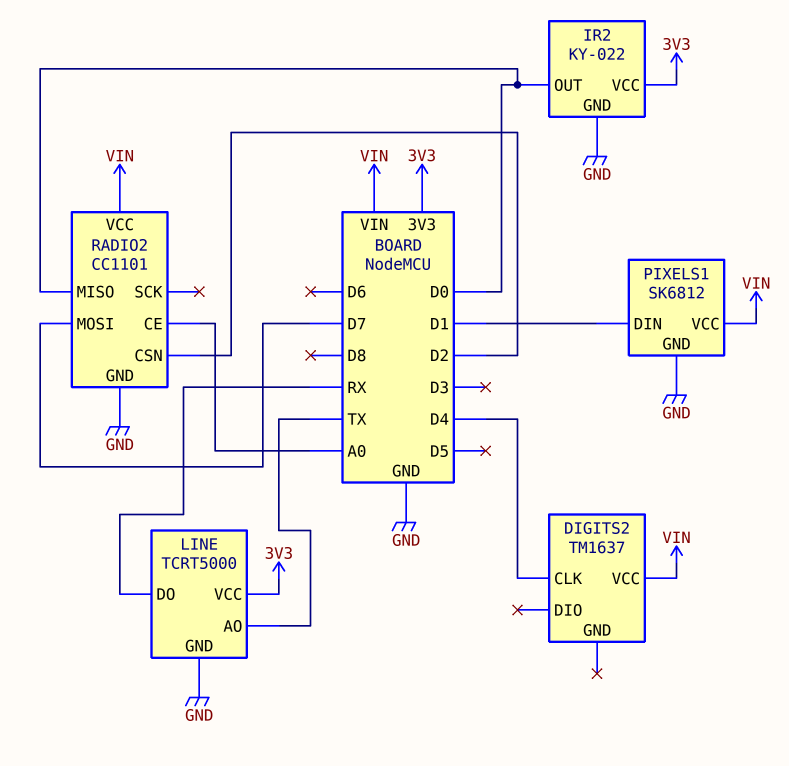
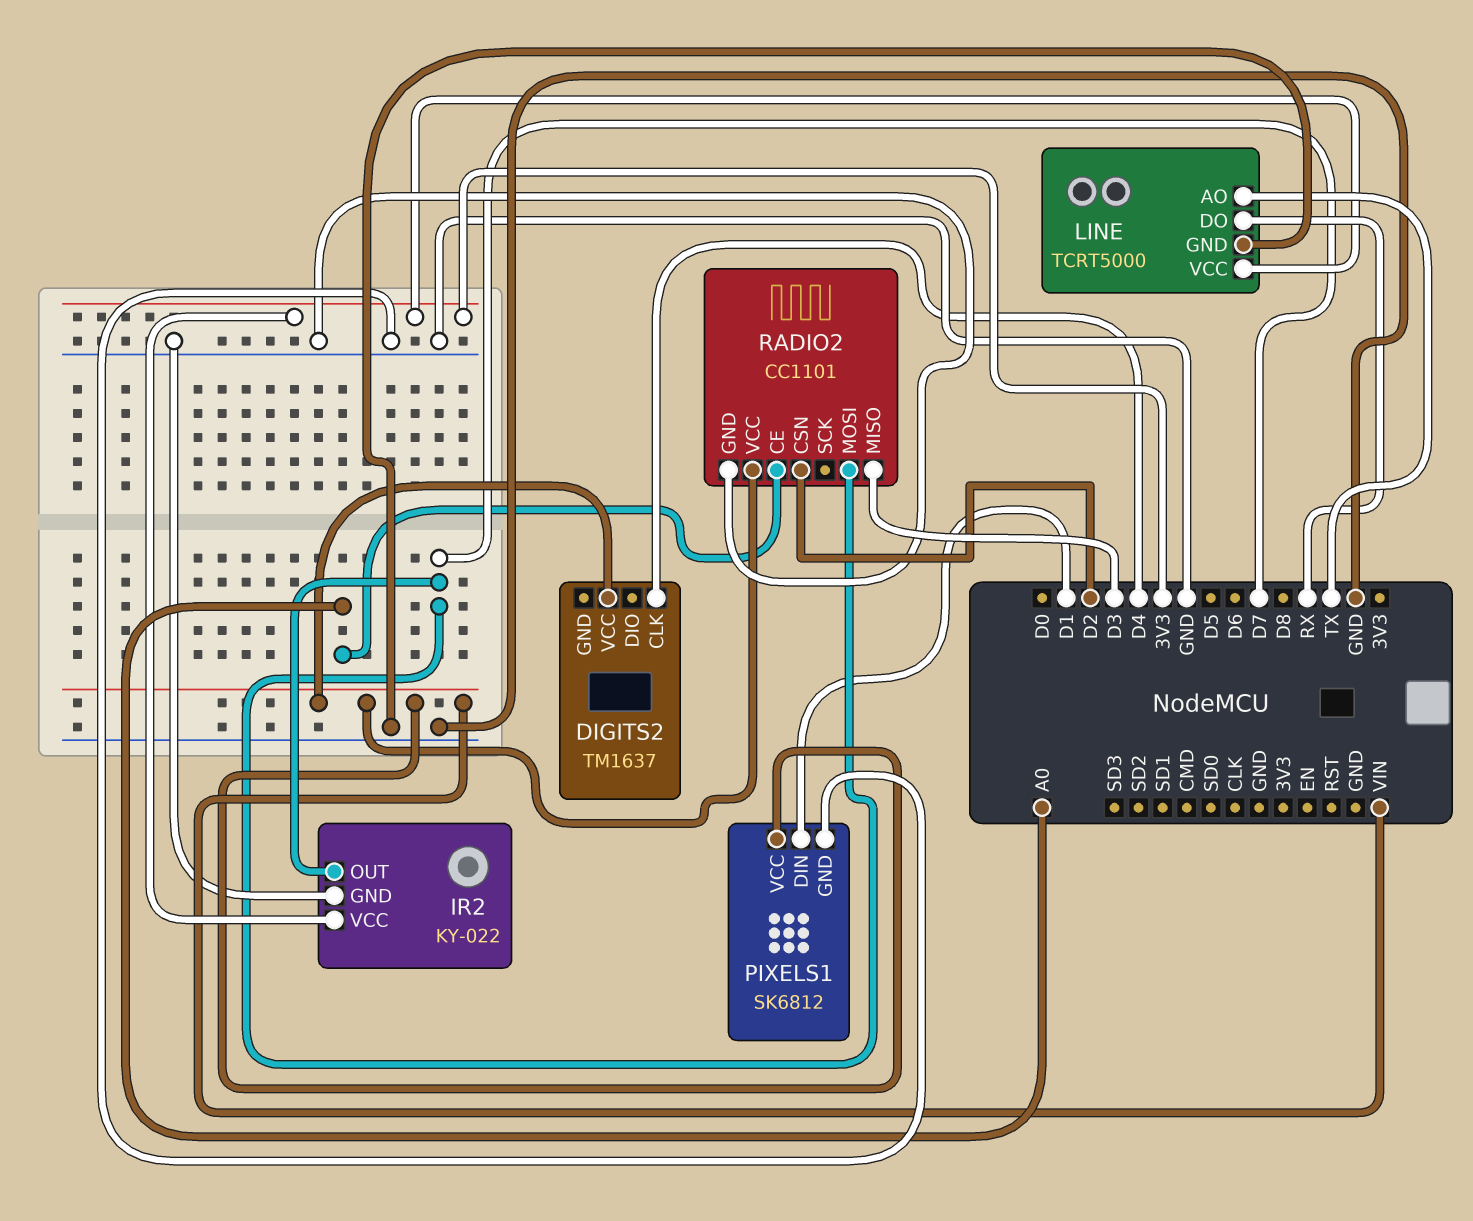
IR2 pin OUT: D0 -> D7
RADIO2 pin MISO: D0 -> D3

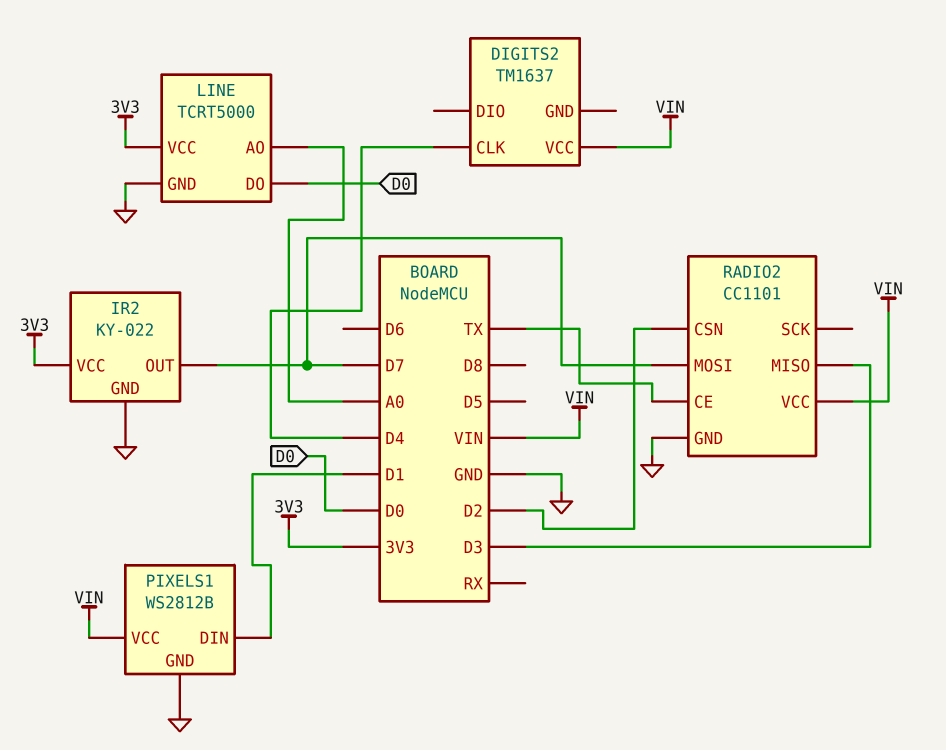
LINE pin AO: TX -> A0
LINE pin DO: RX -> D0
PIXELS1: SK6812 -> WS2812B
RADIO2 pin CE: A0 -> TX

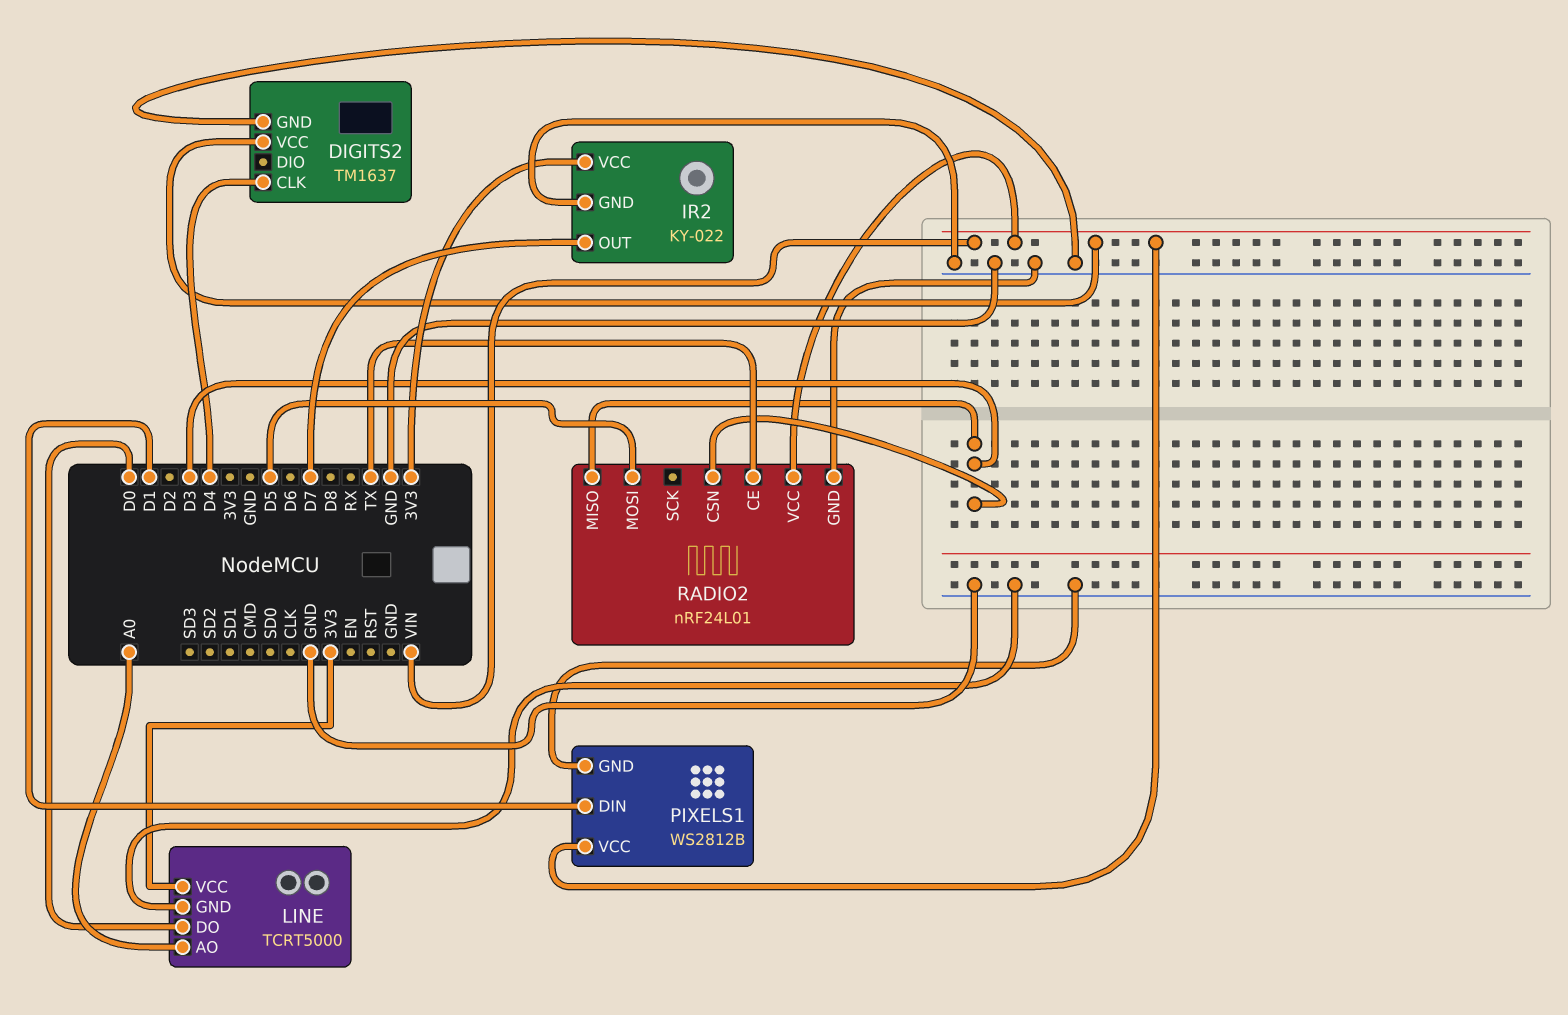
DIGITS2 pin GND: none -> GND
RADIO2: CC1101 -> nRF24L01
RADIO2 pin CSN: D2 -> D3
RADIO2 pin MOSI: D7 -> D5

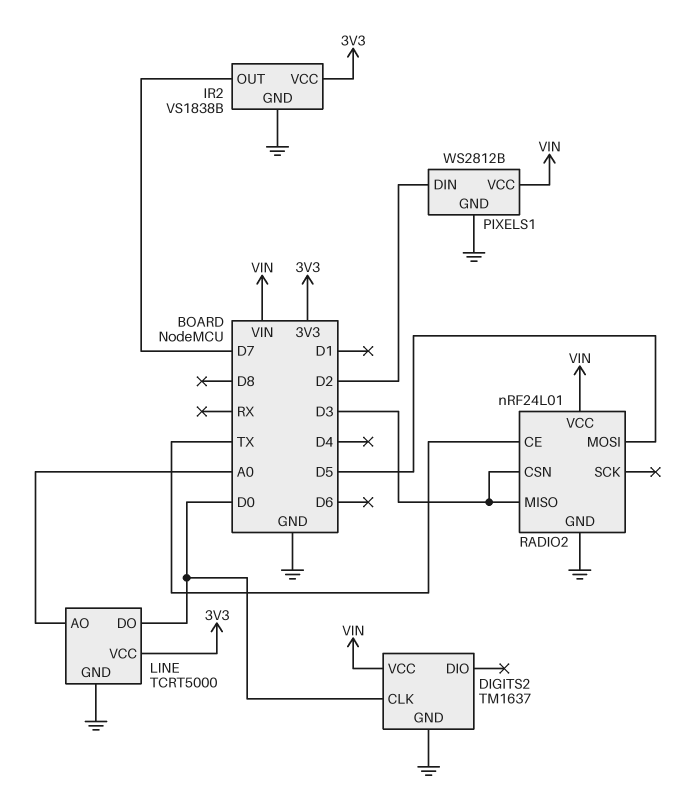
DIGITS2 pin CLK: D4 -> D0
IR2: KY-022 -> VS1838B
PIXELS1 pin DIN: D1 -> D2

